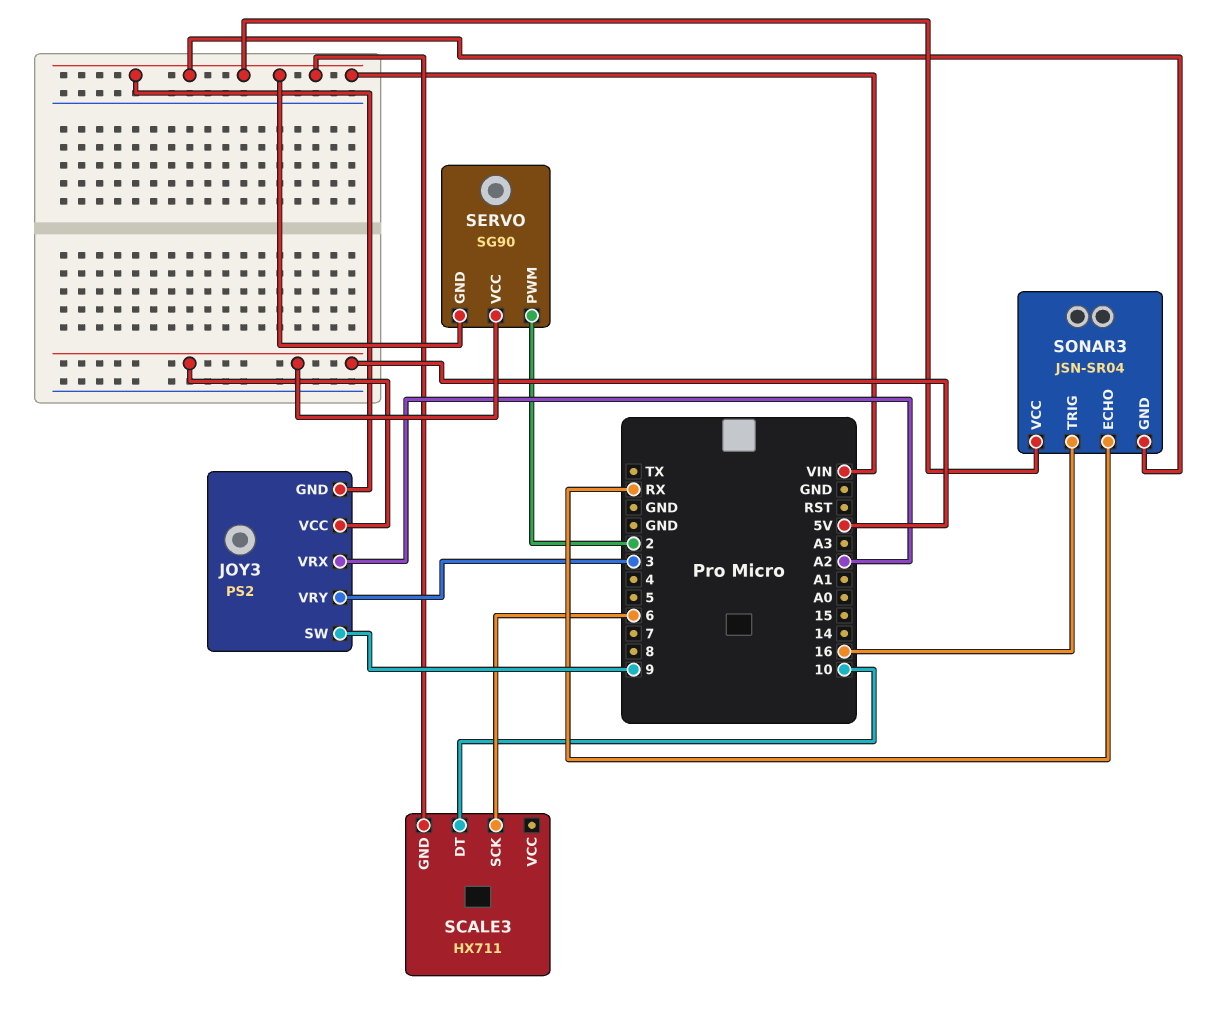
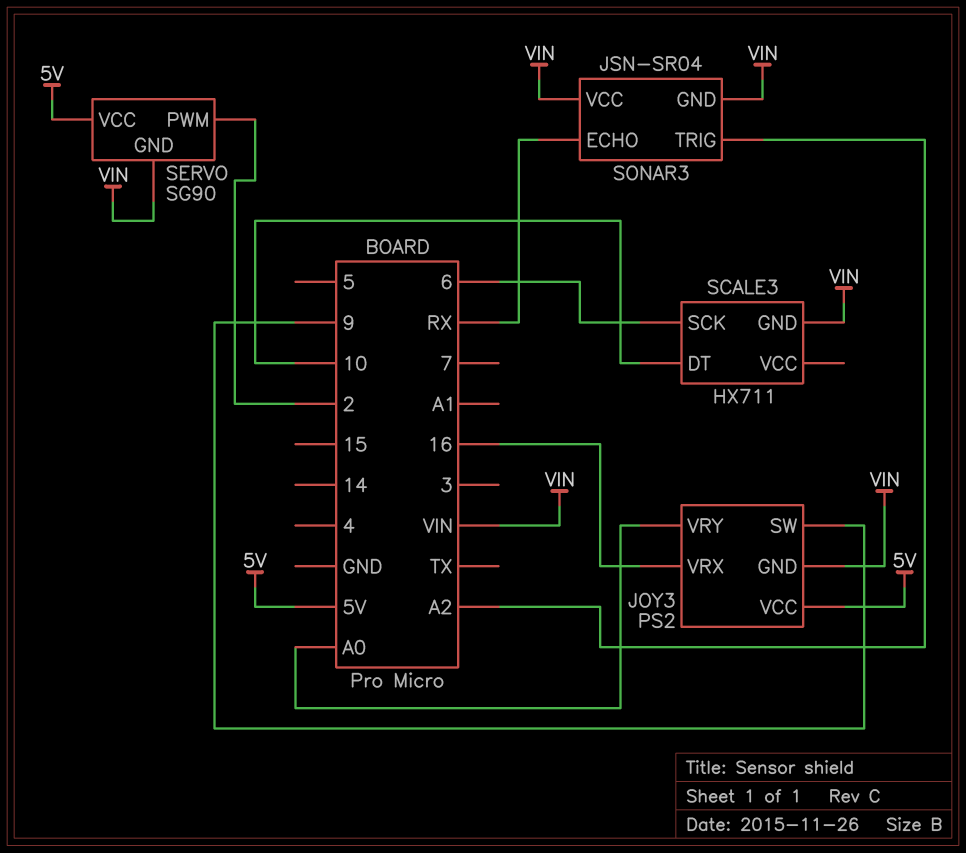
JOY3 pin VRX: A2 -> 16
JOY3 pin VRY: 3 -> A0
SONAR3 pin TRIG: 16 -> A2

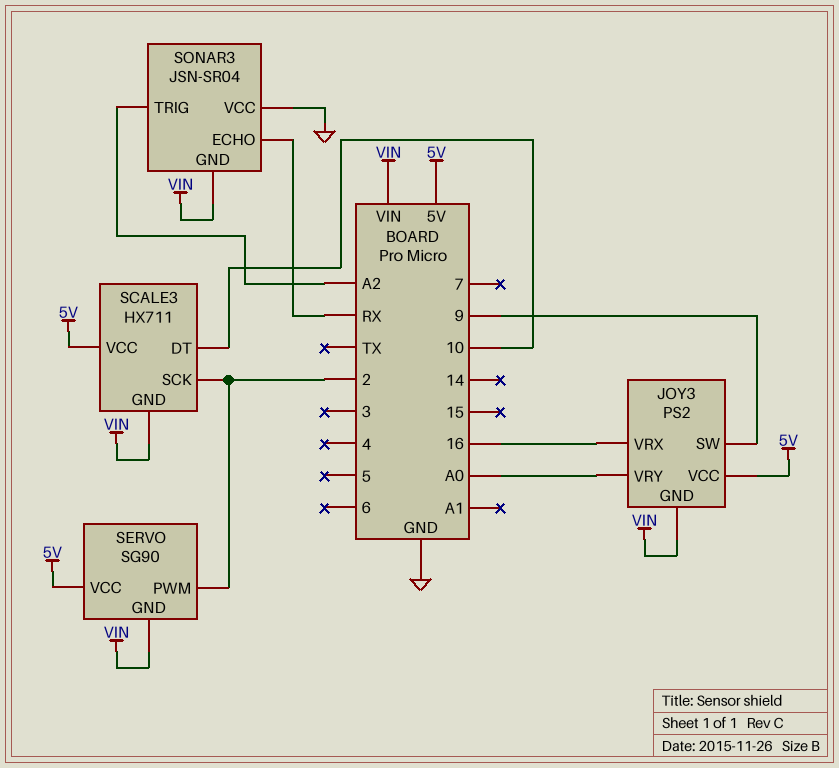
SCALE3 pin SCK: 6 -> 2
SCALE3 pin VCC: none -> 5V
SONAR3 pin VCC: VIN -> GND

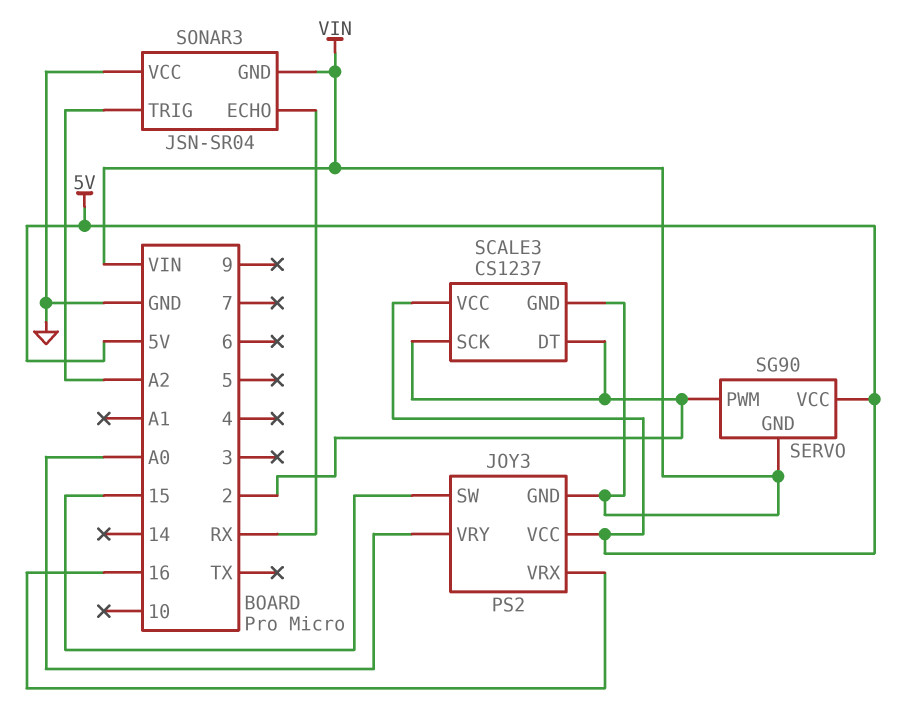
JOY3 pin SW: 9 -> 15
SCALE3: HX711 -> CS1237
SCALE3 pin DT: 10 -> 2

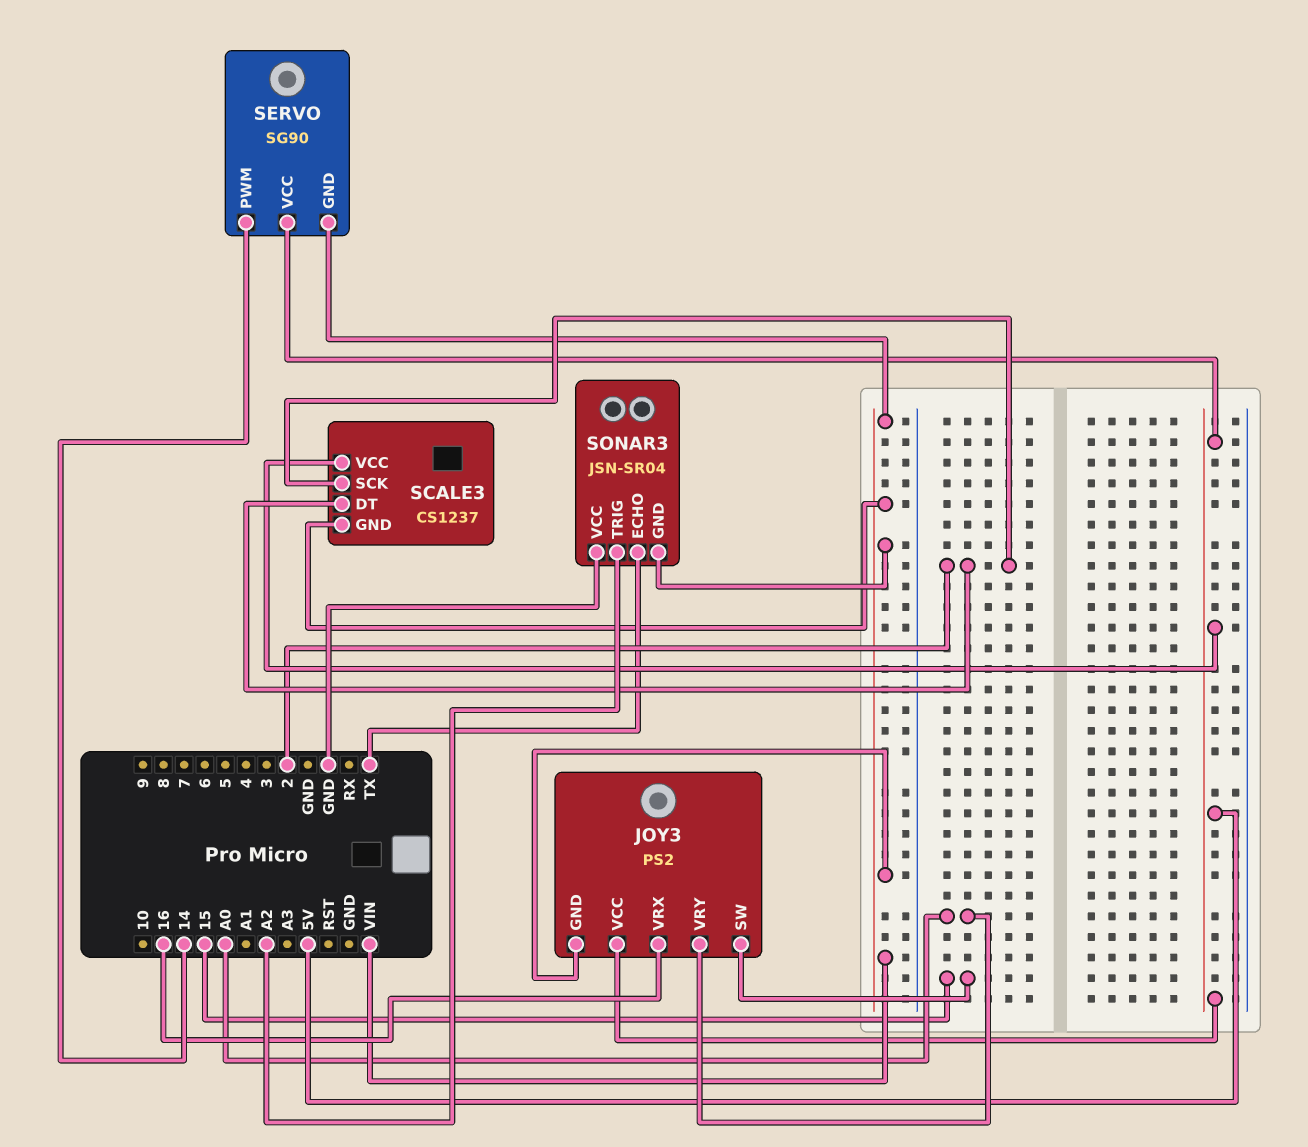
SERVO pin PWM: 2 -> 14
SONAR3 pin ECHO: RX -> TX

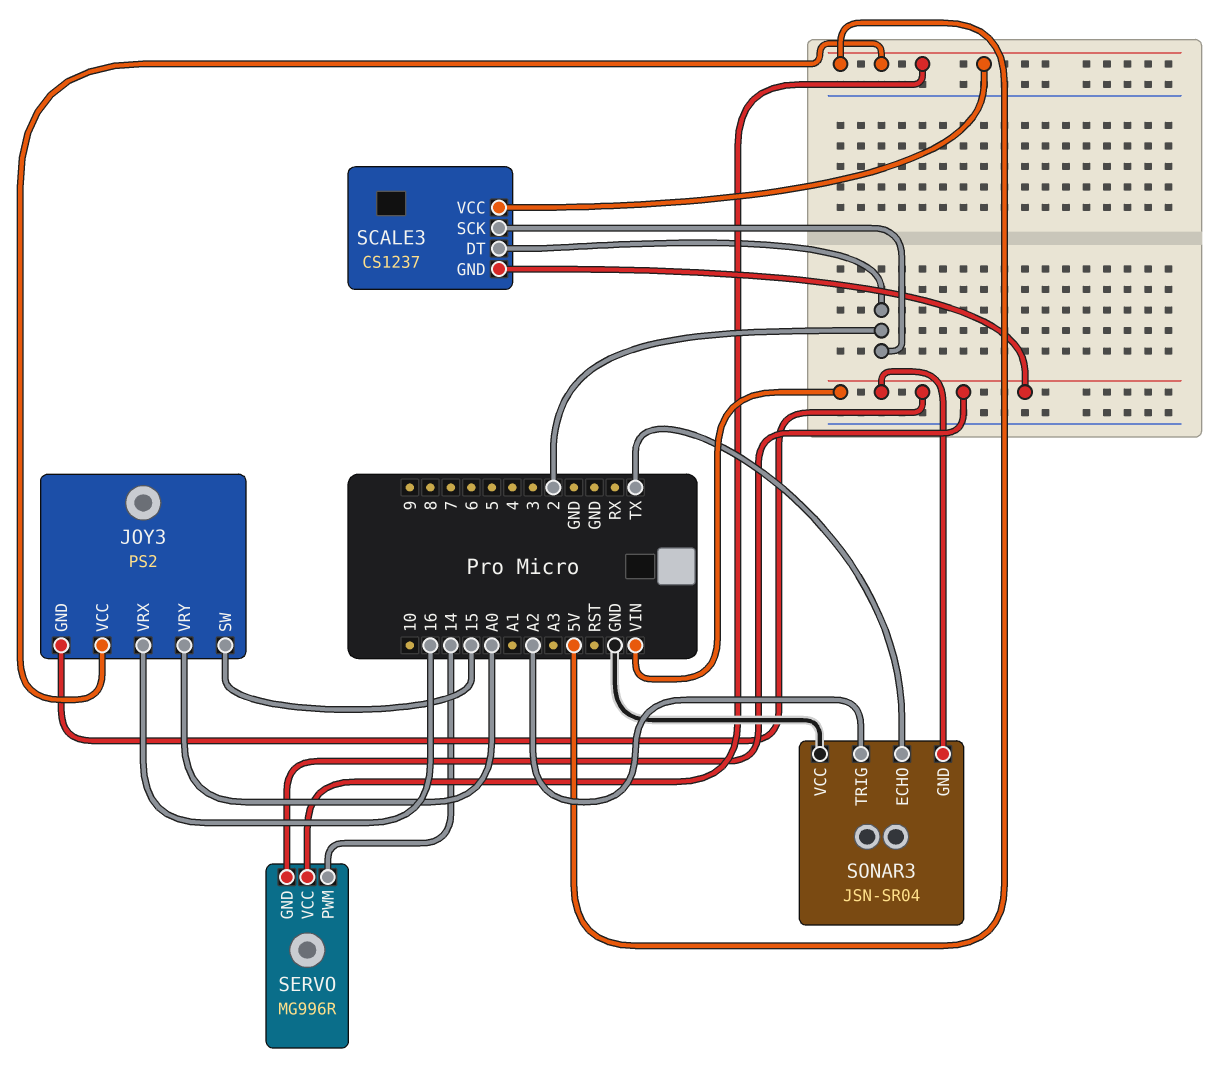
SERVO: SG90 -> MG996R

